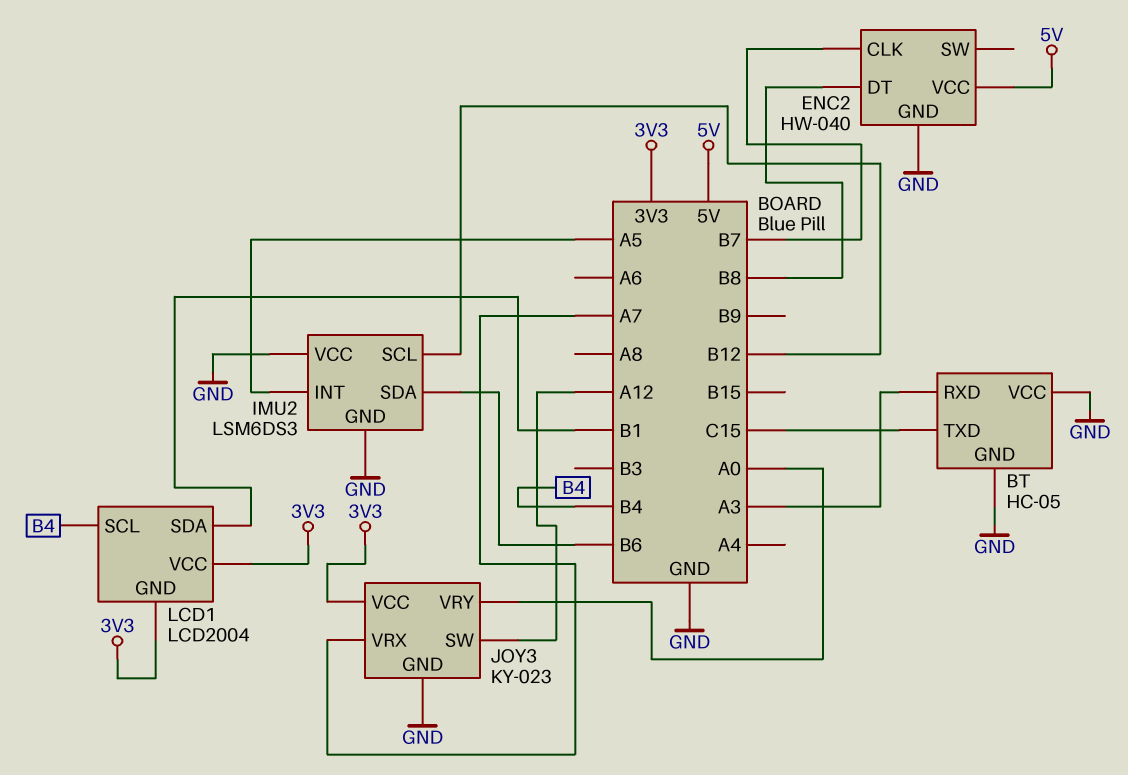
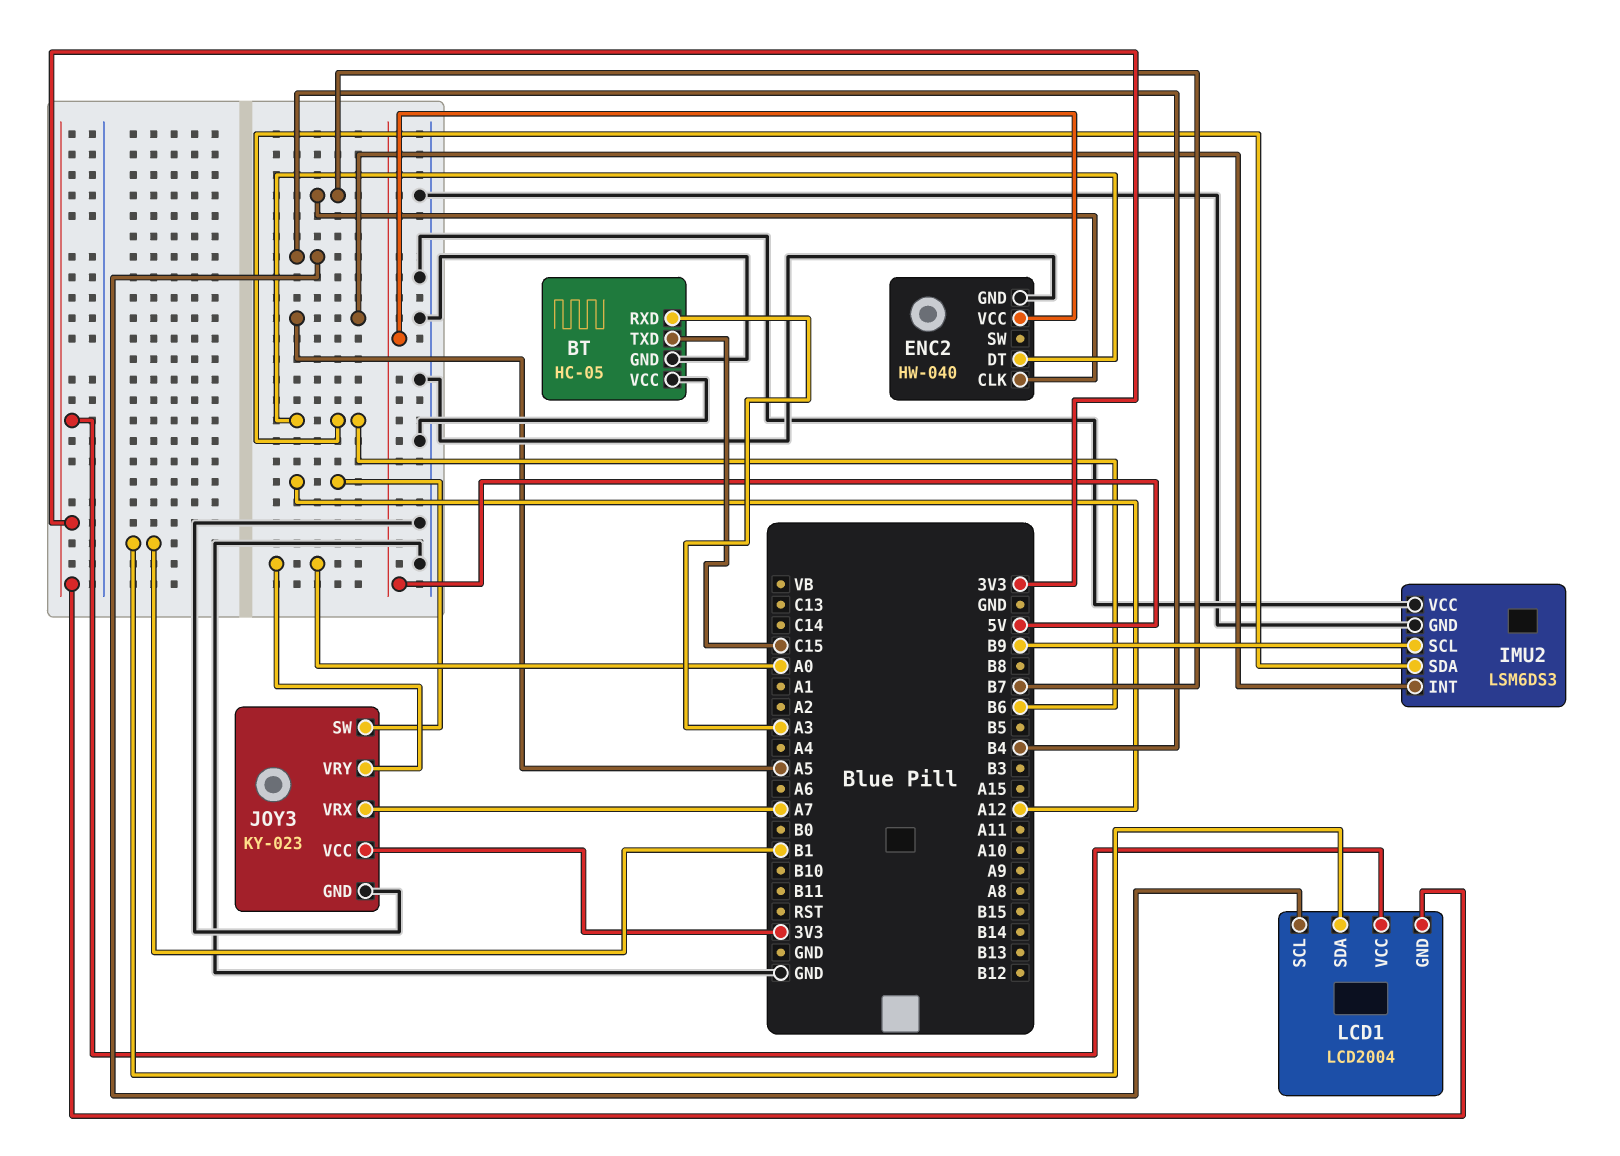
ENC2 pin DT: B8 -> B6
IMU2 pin SCL: B12 -> B9

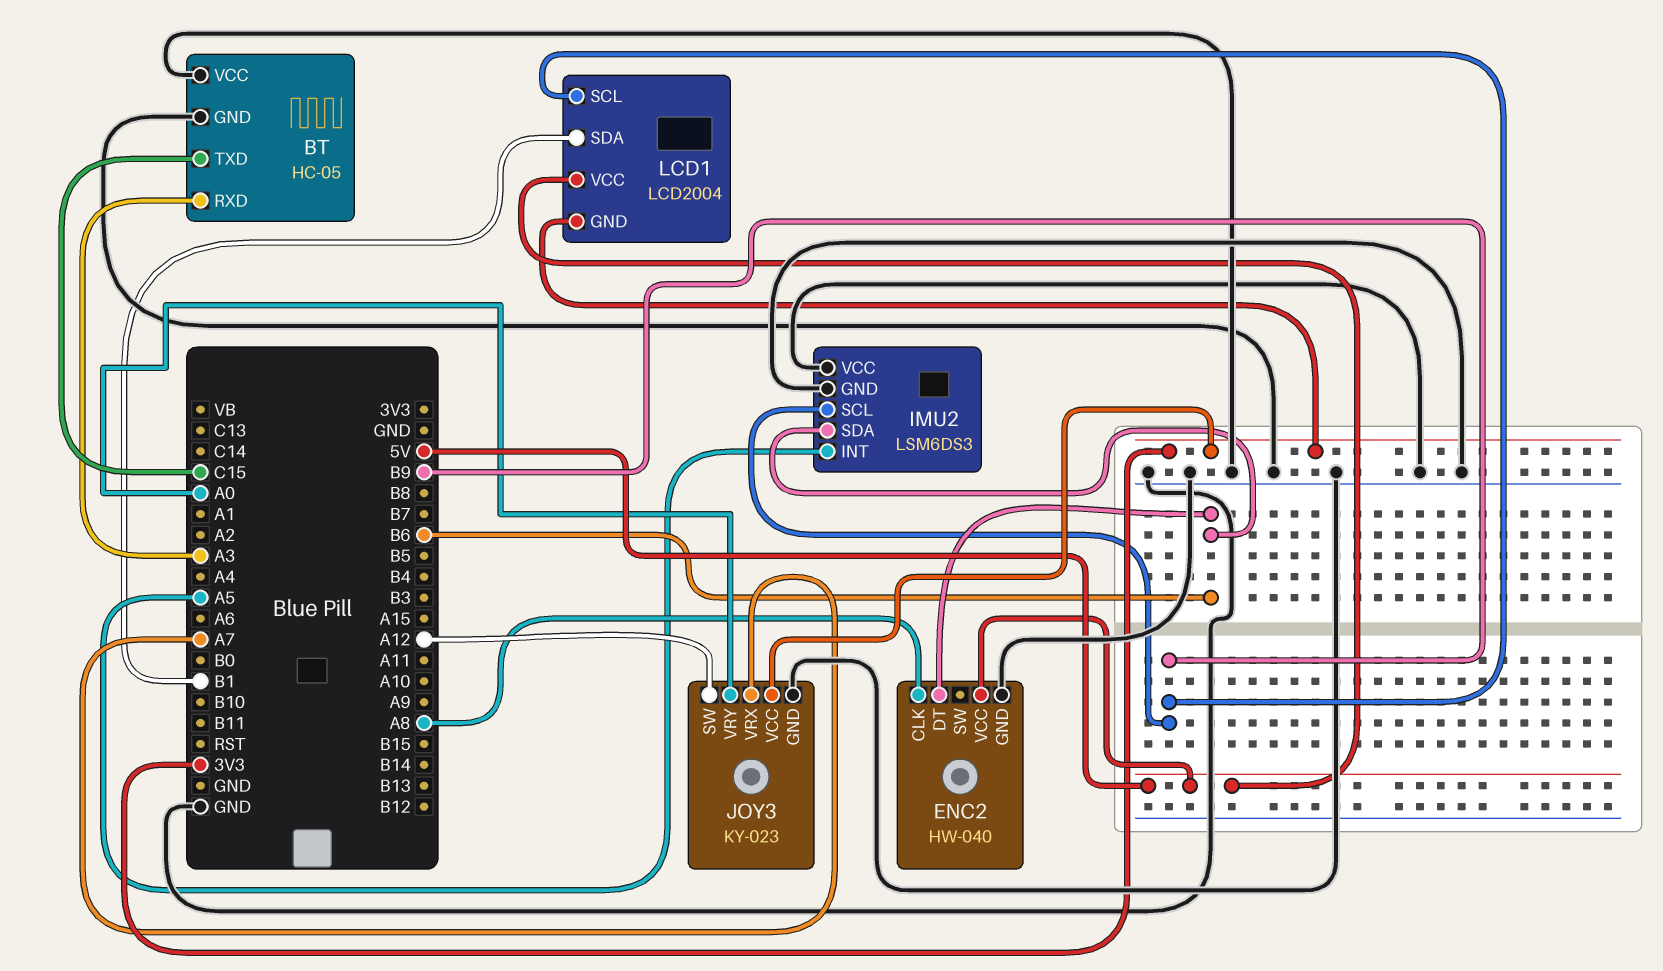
ENC2 pin CLK: B7 -> A8
LCD1 pin SCL: B4 -> B9
LCD1 pin VCC: 3V3 -> 5V

